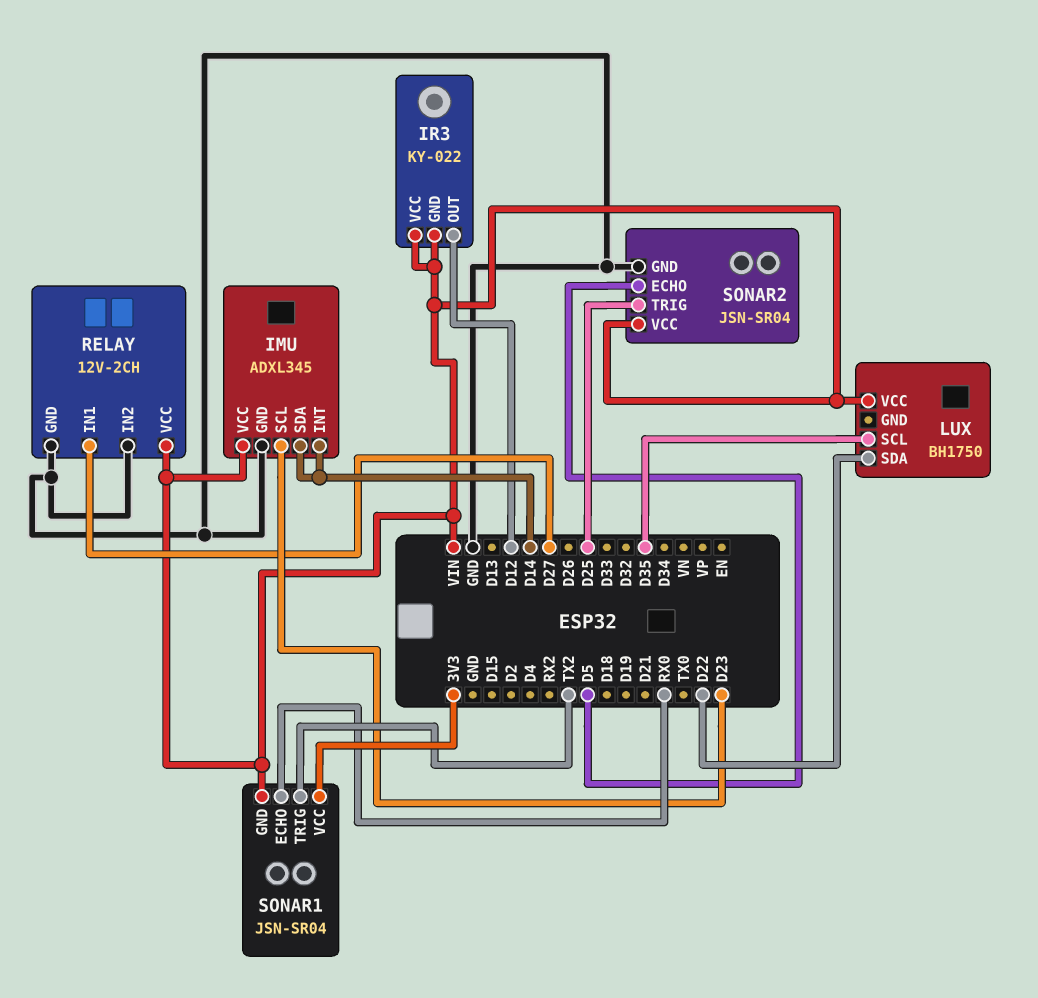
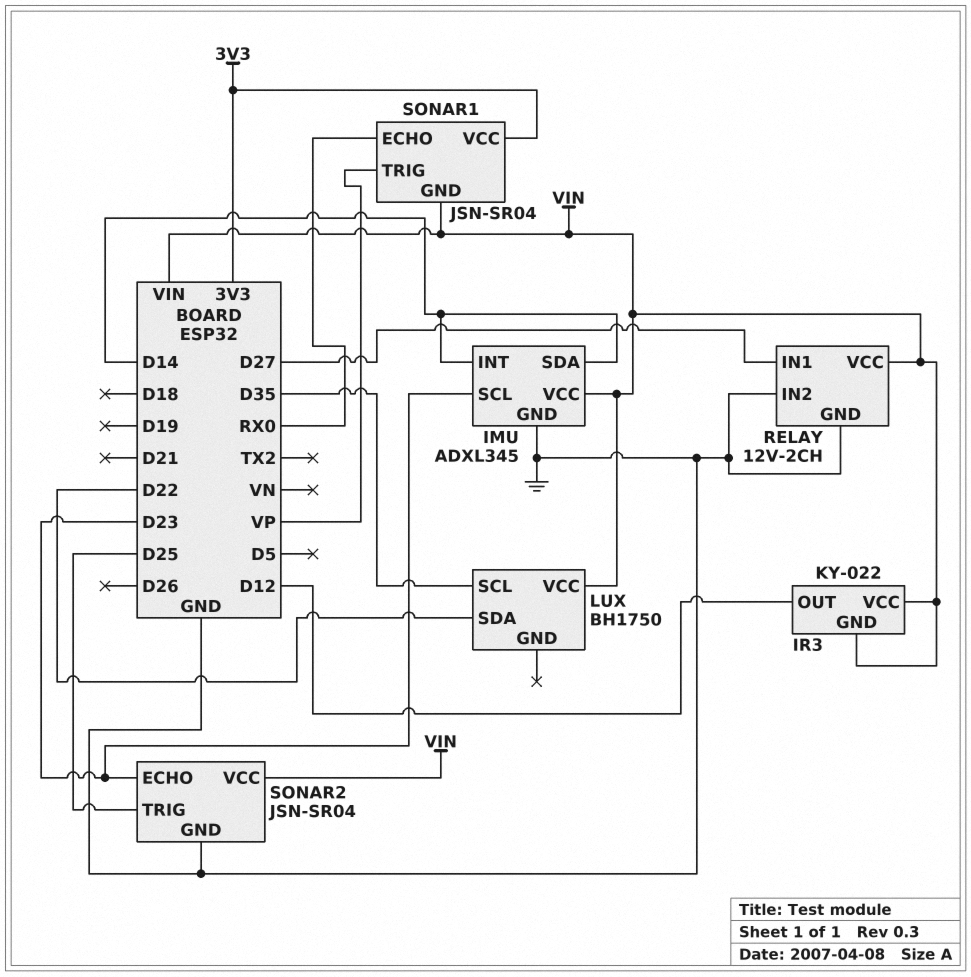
SONAR1 pin TRIG: TX2 -> VP
SONAR2 pin ECHO: D5 -> D23

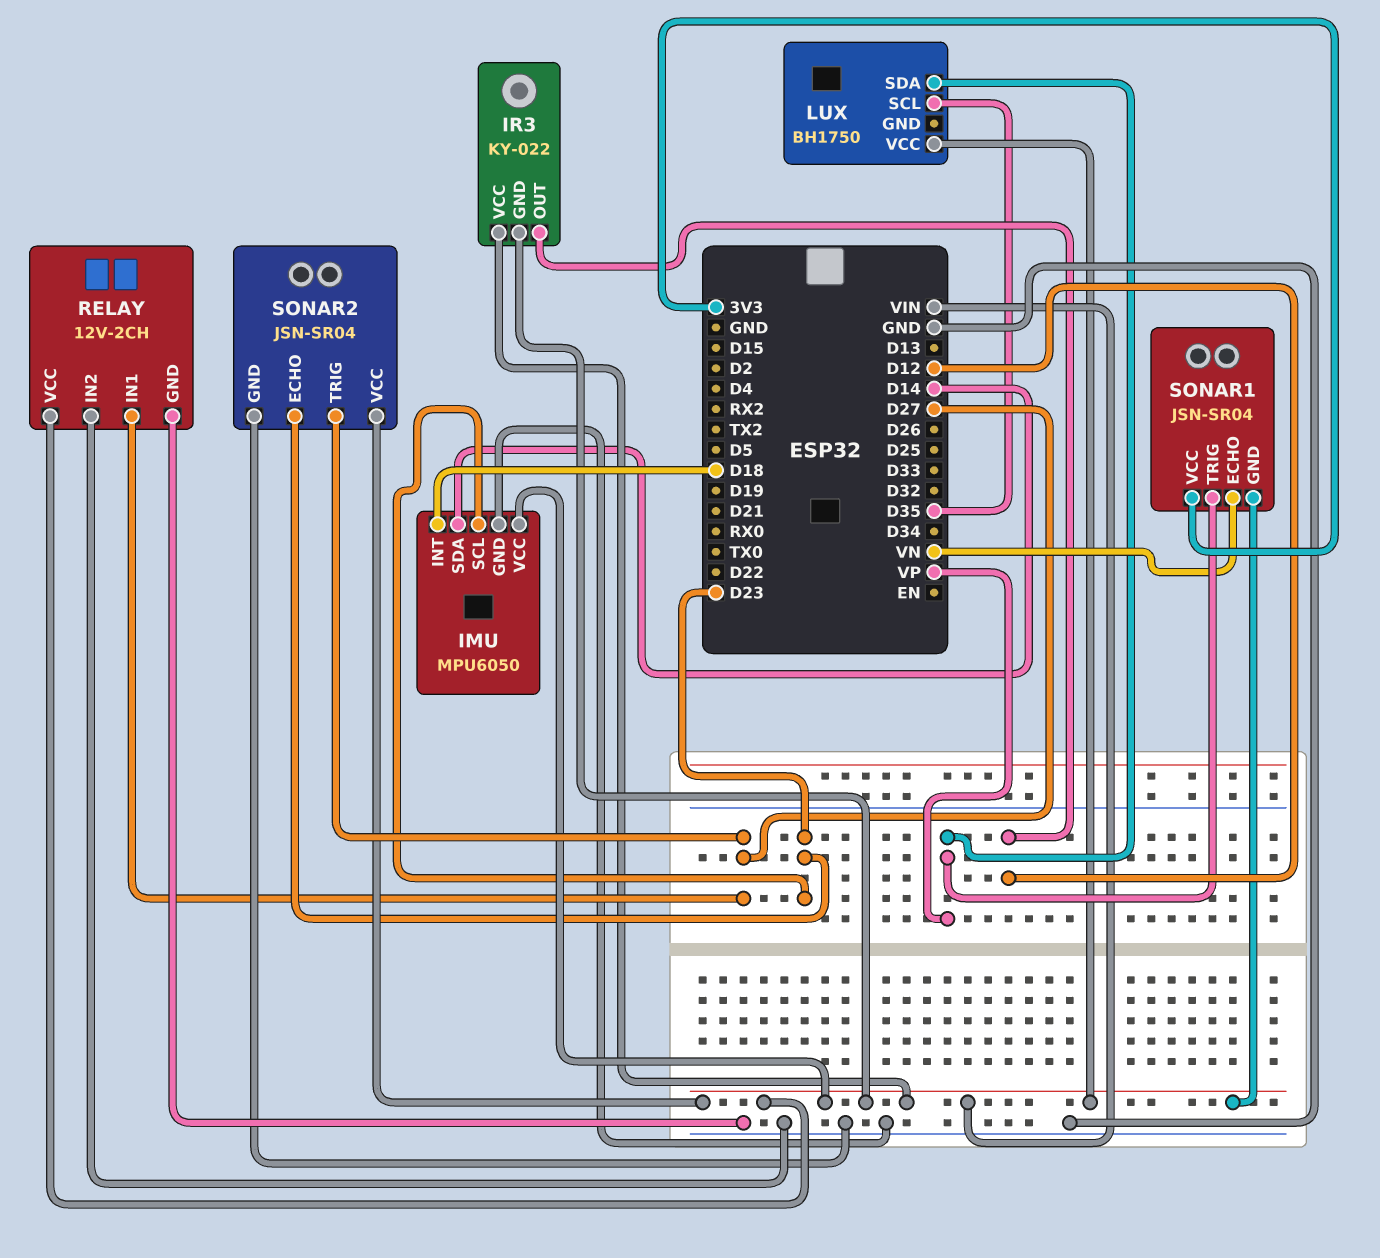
IMU: ADXL345 -> MPU6050
IMU pin INT: D14 -> D18
LUX pin SDA: D22 -> VP
SONAR1 pin ECHO: RX0 -> VN
SONAR2 pin TRIG: D25 -> D27

